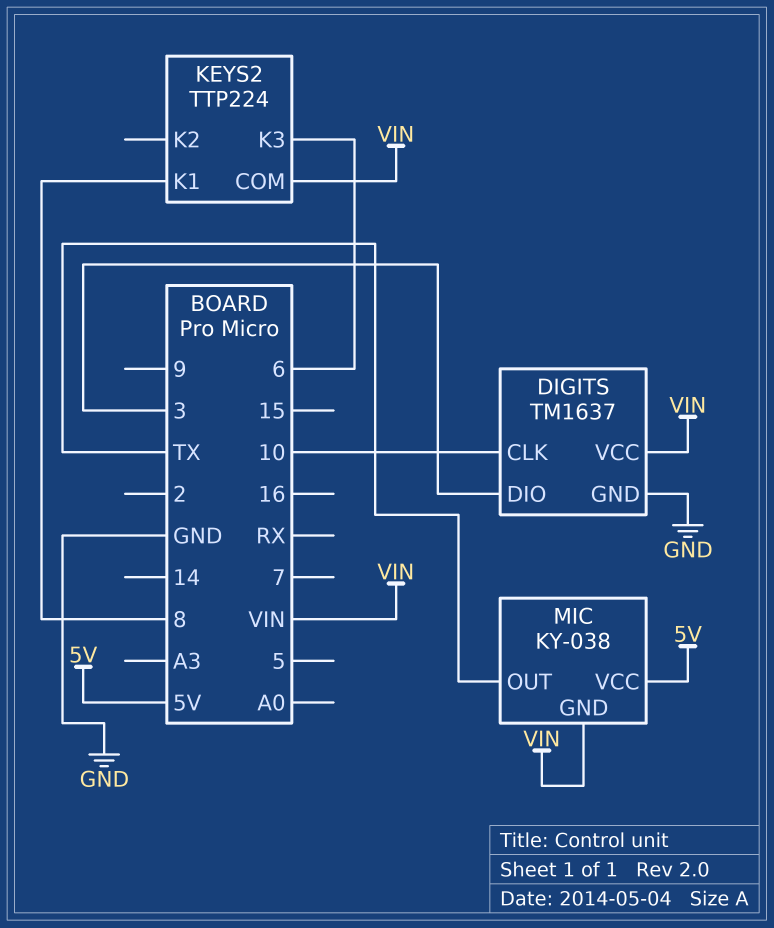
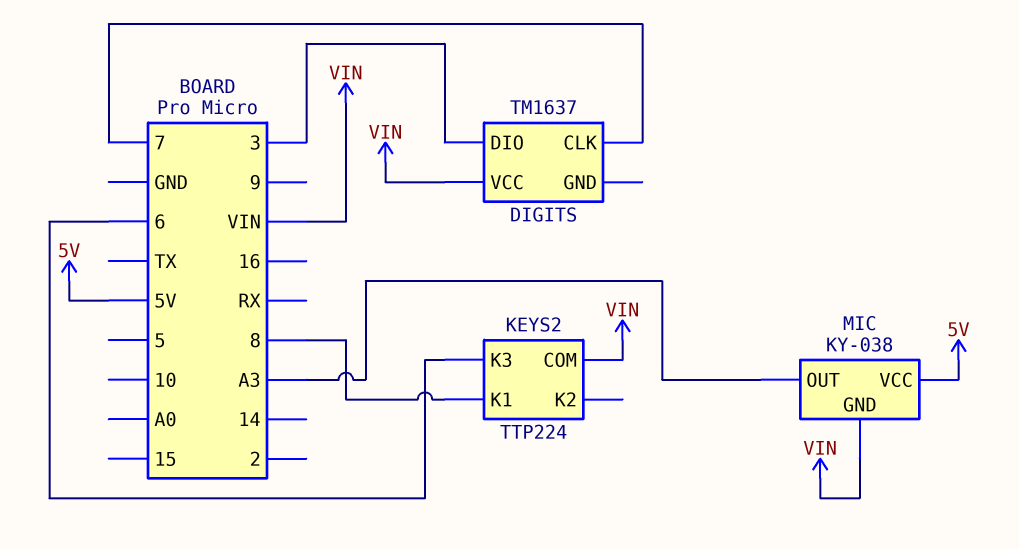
DIGITS pin CLK: 10 -> 7
DIGITS pin GND: GND -> none
MIC pin OUT: TX -> A3

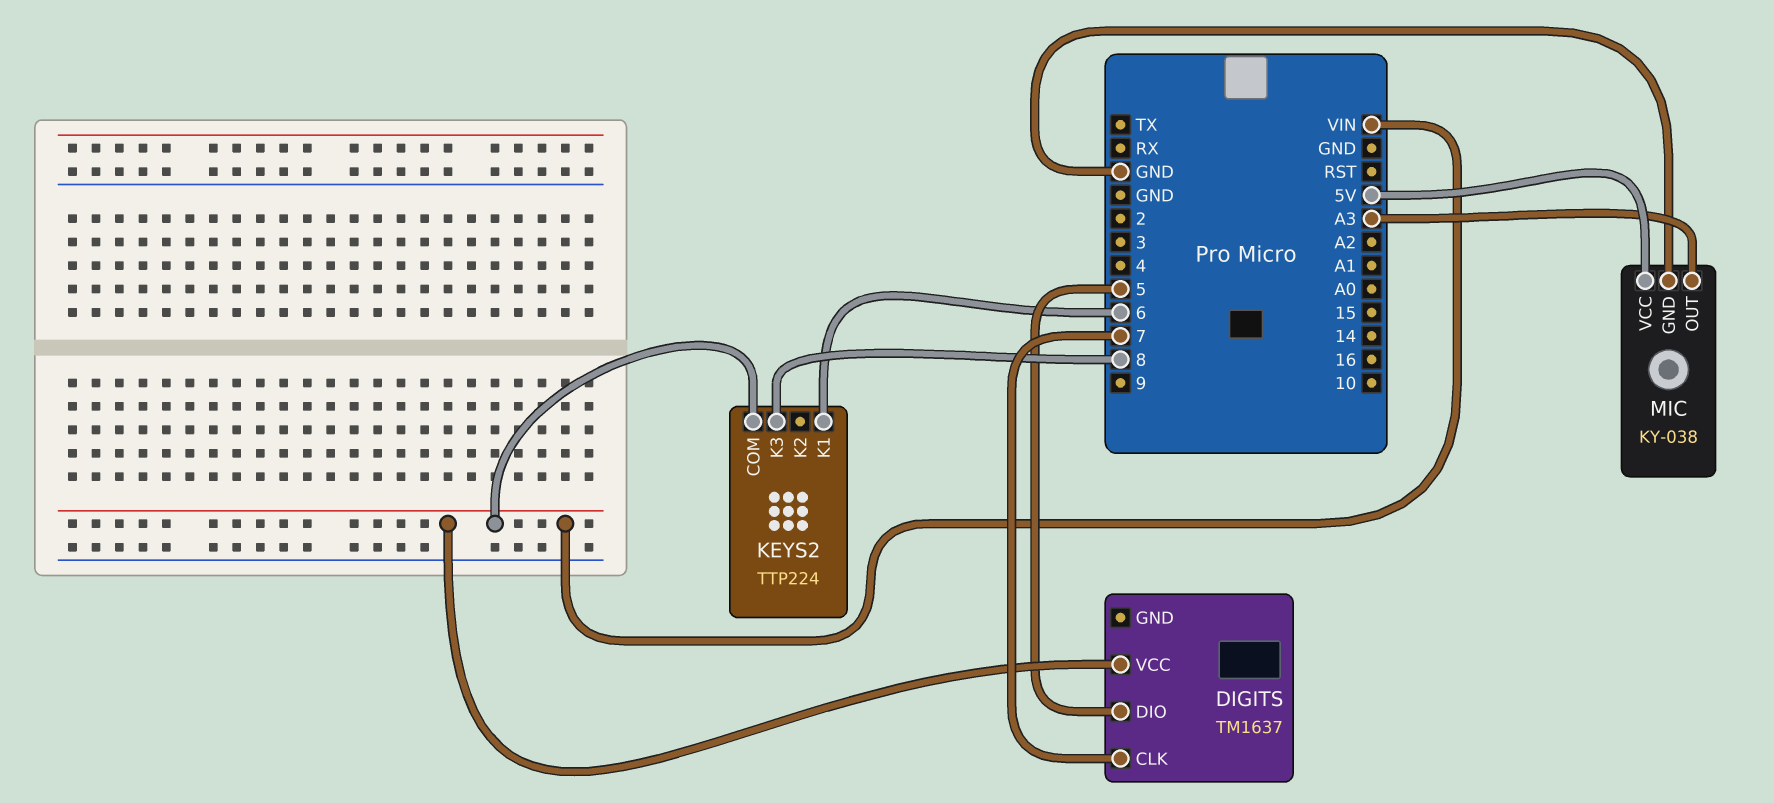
DIGITS pin DIO: 3 -> 5
KEYS2 pin K1: 8 -> 6
KEYS2 pin K3: 6 -> 8
MIC pin GND: VIN -> GND

